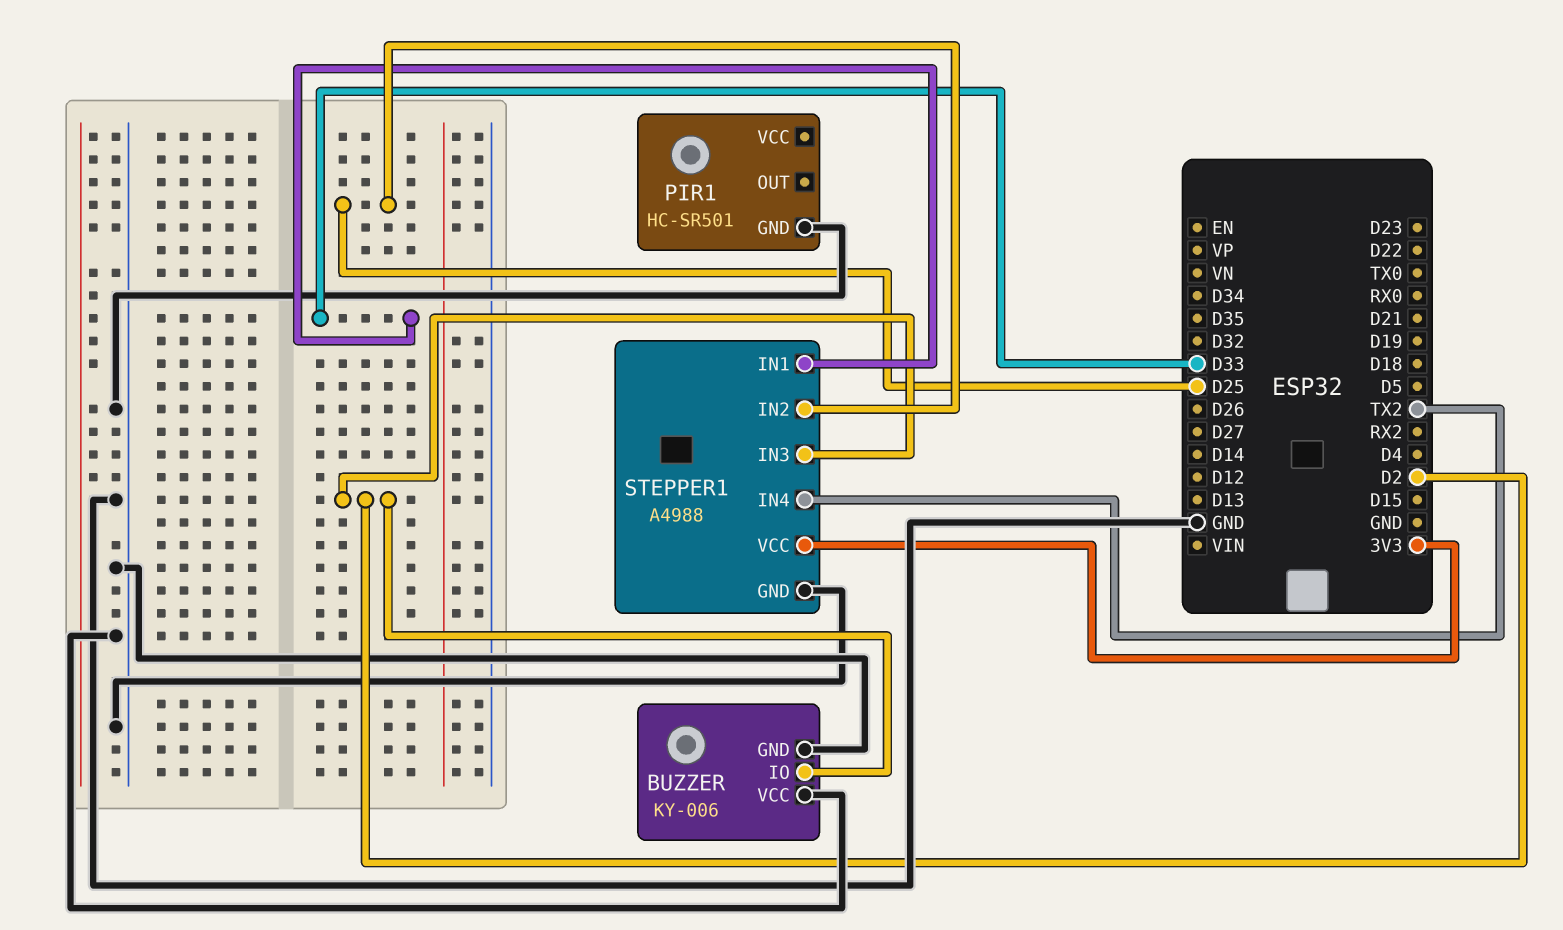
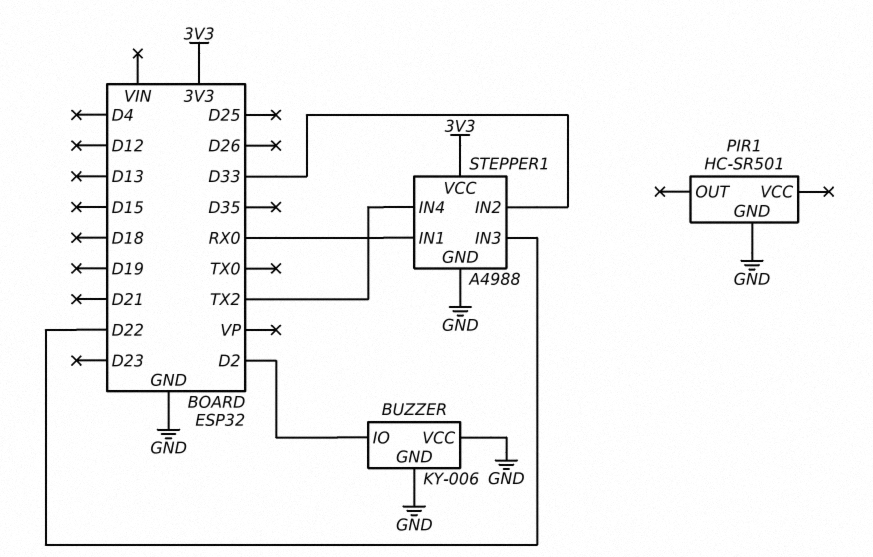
STEPPER1 pin IN1: D33 -> RX0
STEPPER1 pin IN2: D25 -> D33
STEPPER1 pin IN3: D2 -> D22

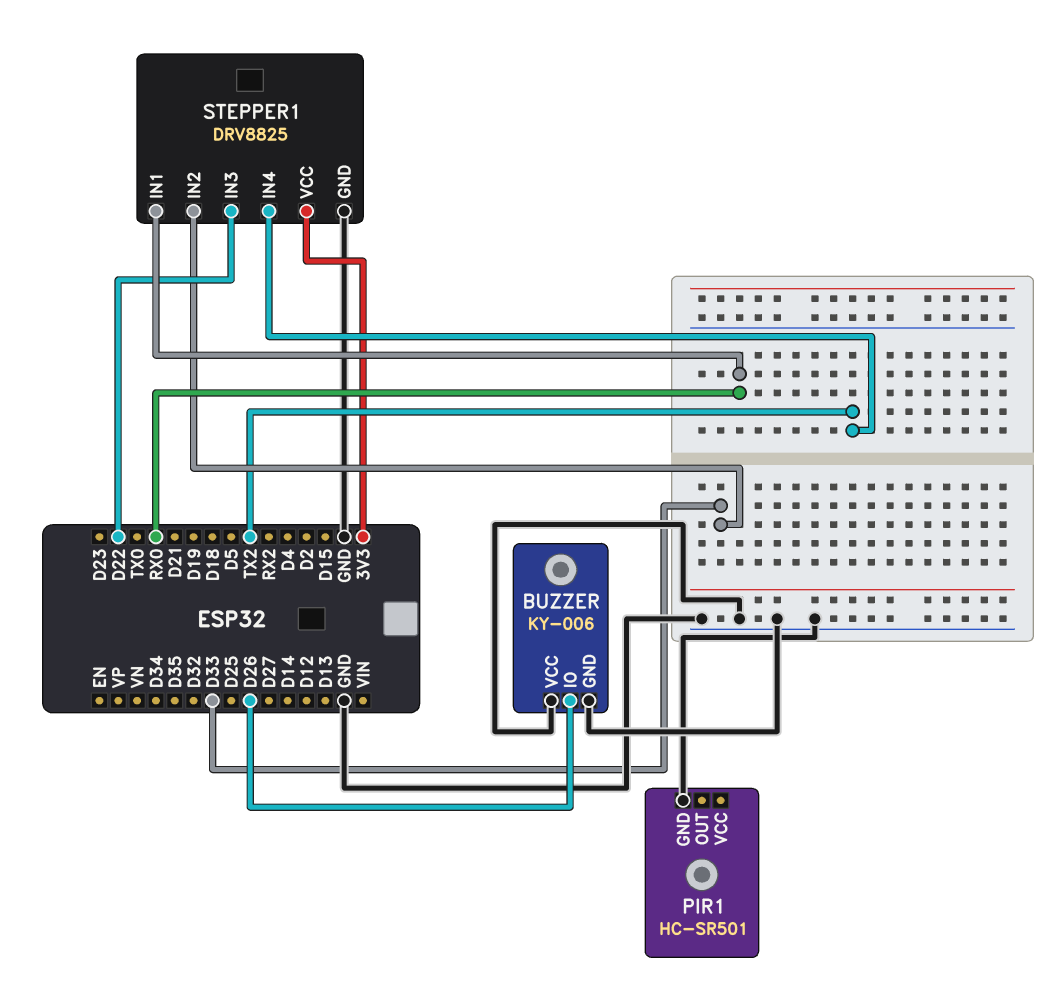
BUZZER pin IO: D2 -> D26
STEPPER1: A4988 -> DRV8825

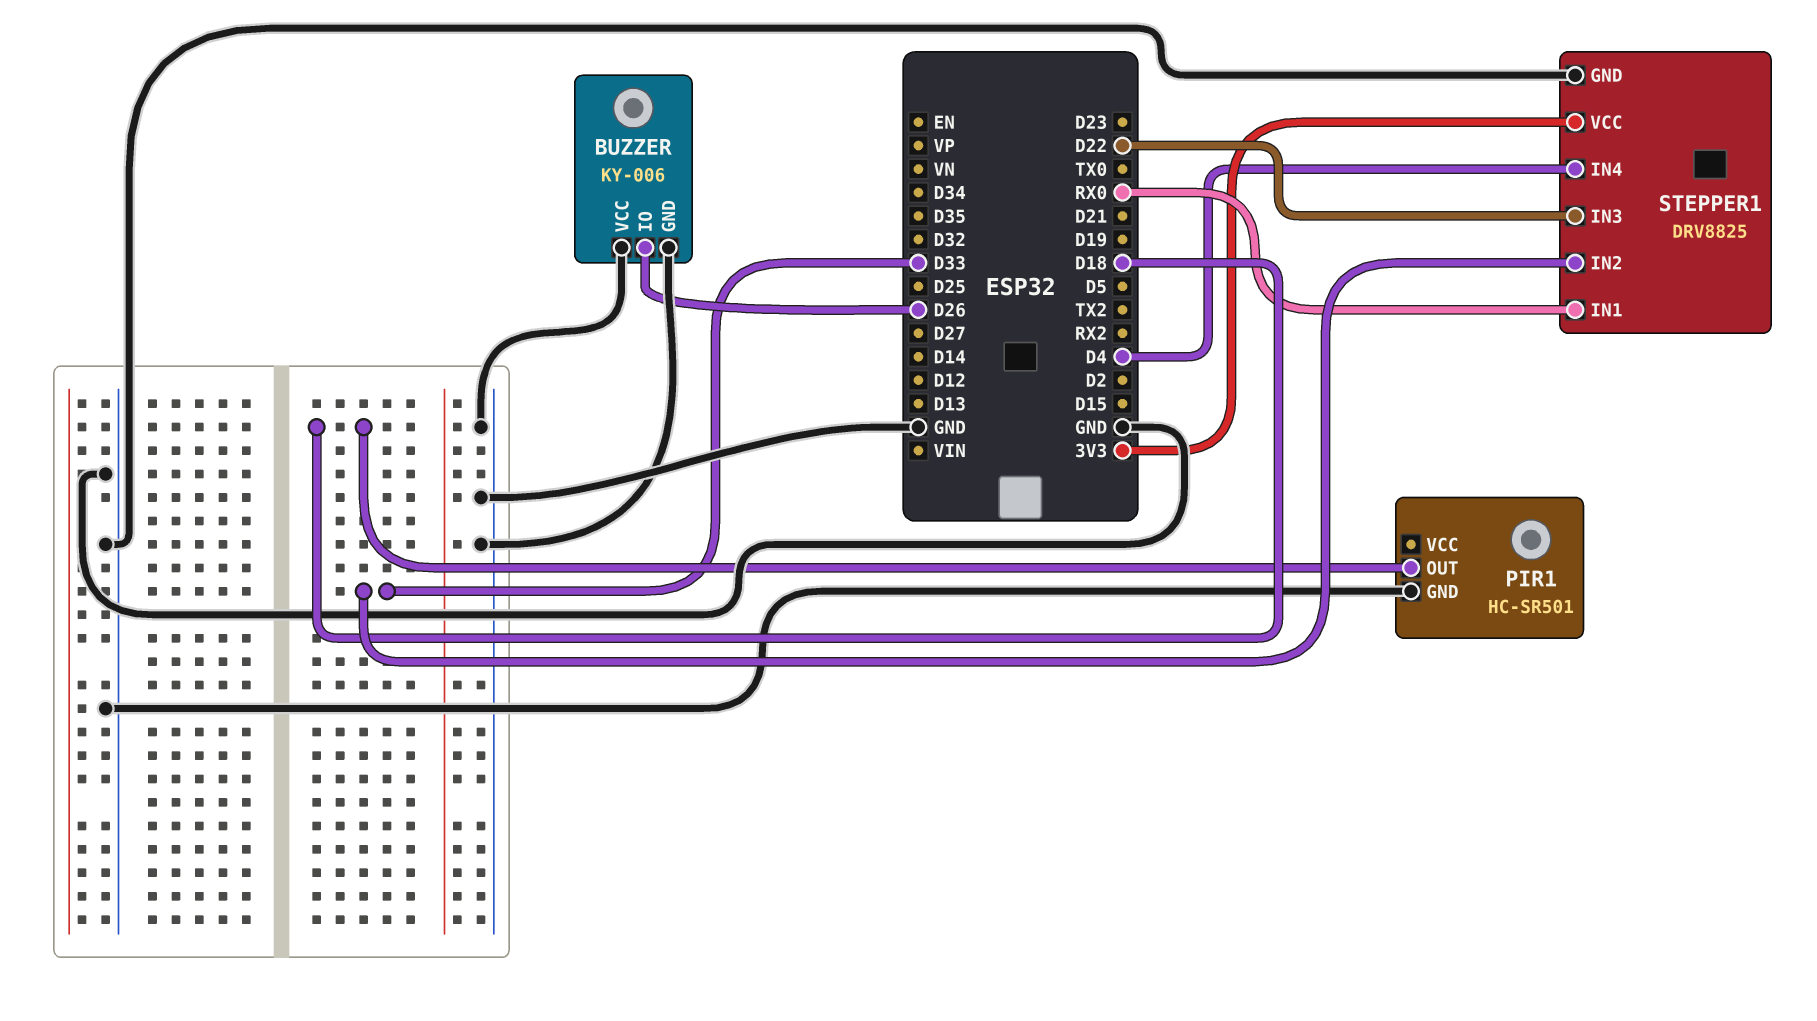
PIR1 pin OUT: none -> D18
STEPPER1 pin IN4: TX2 -> D4

